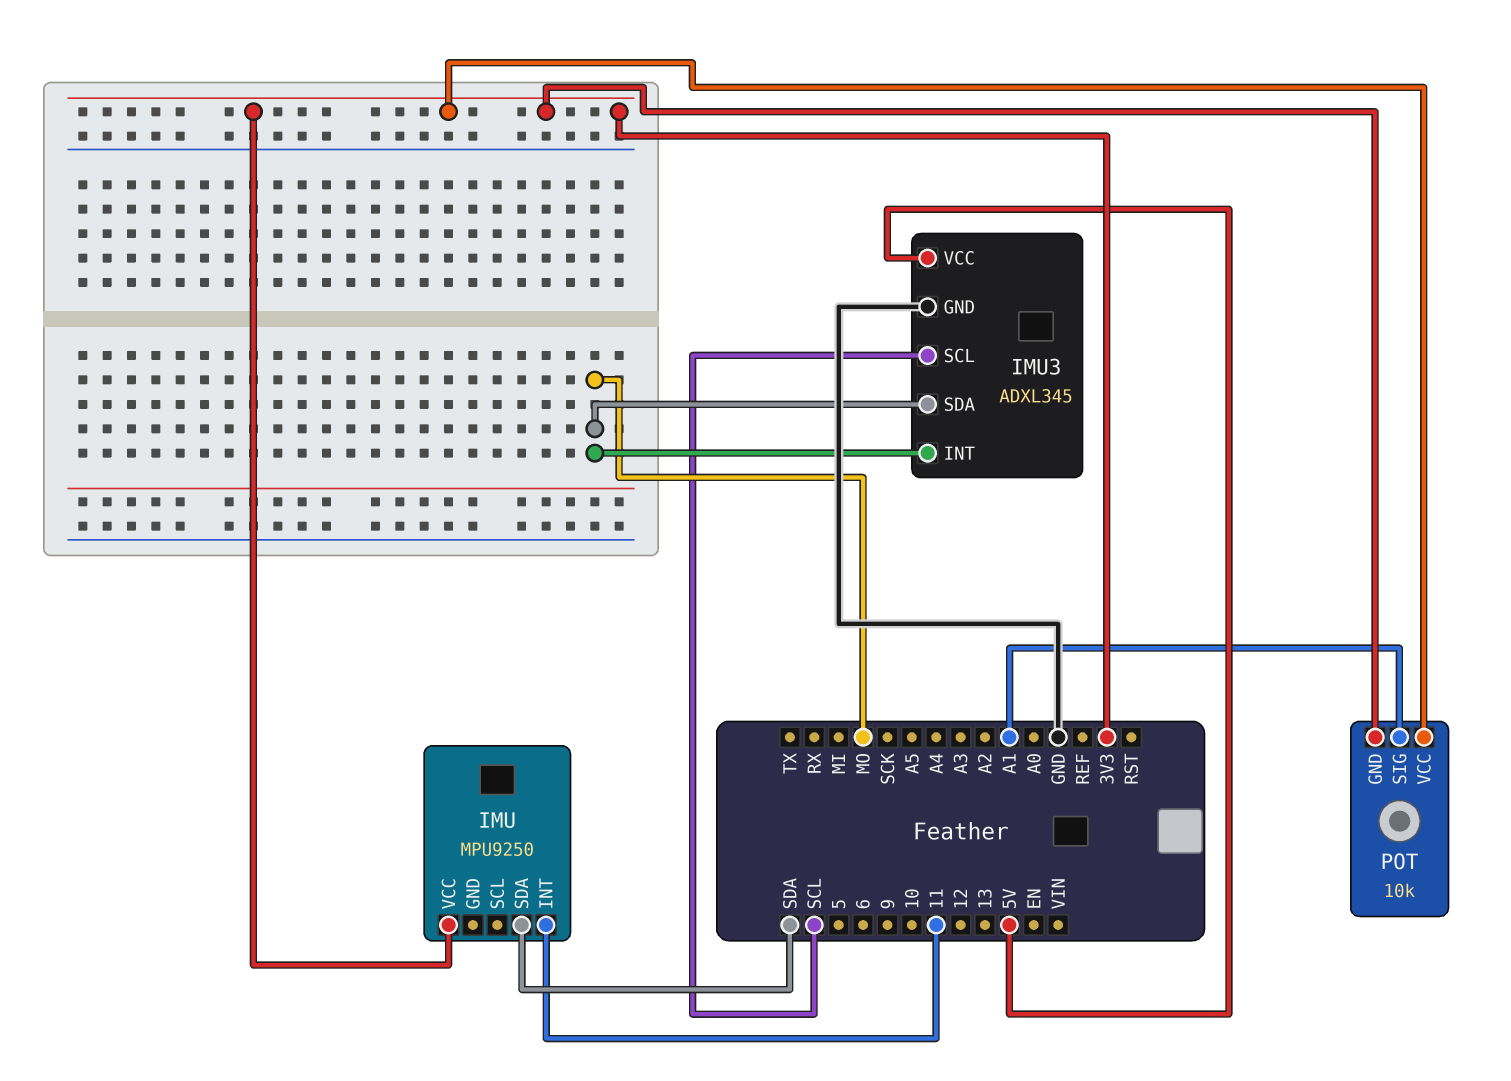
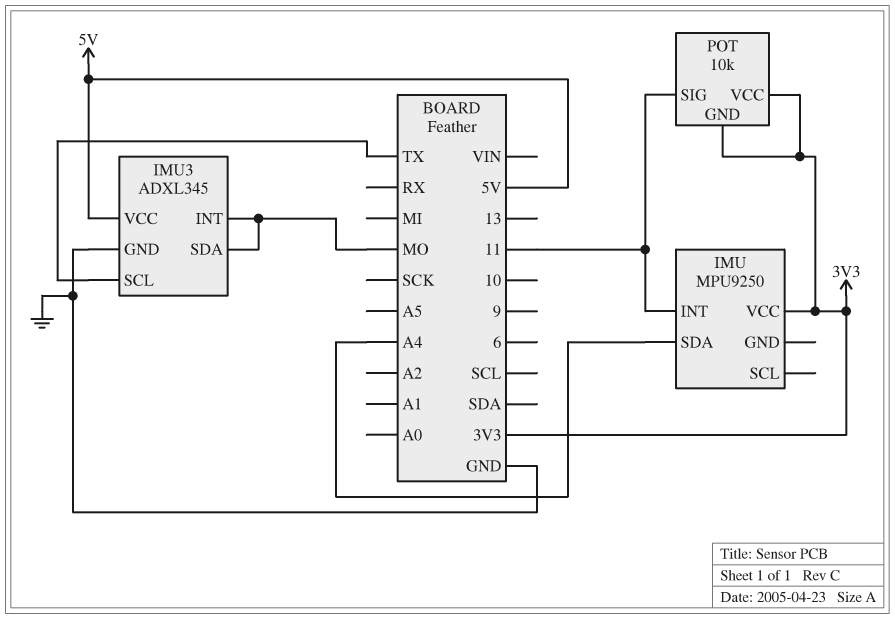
IMU pin SDA: SDA -> A4
IMU3 pin SCL: SCL -> TX
POT pin SIG: A1 -> 11

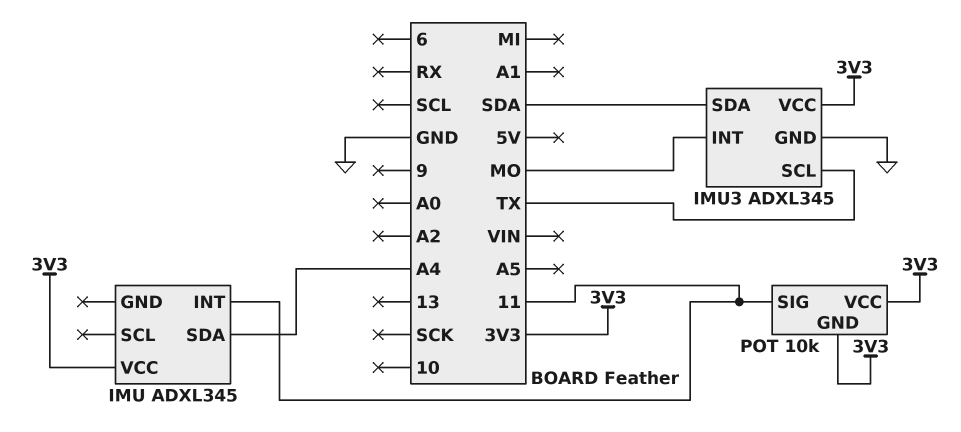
IMU: MPU9250 -> ADXL345
IMU3 pin SDA: MO -> SDA
IMU3 pin VCC: 5V -> 3V3

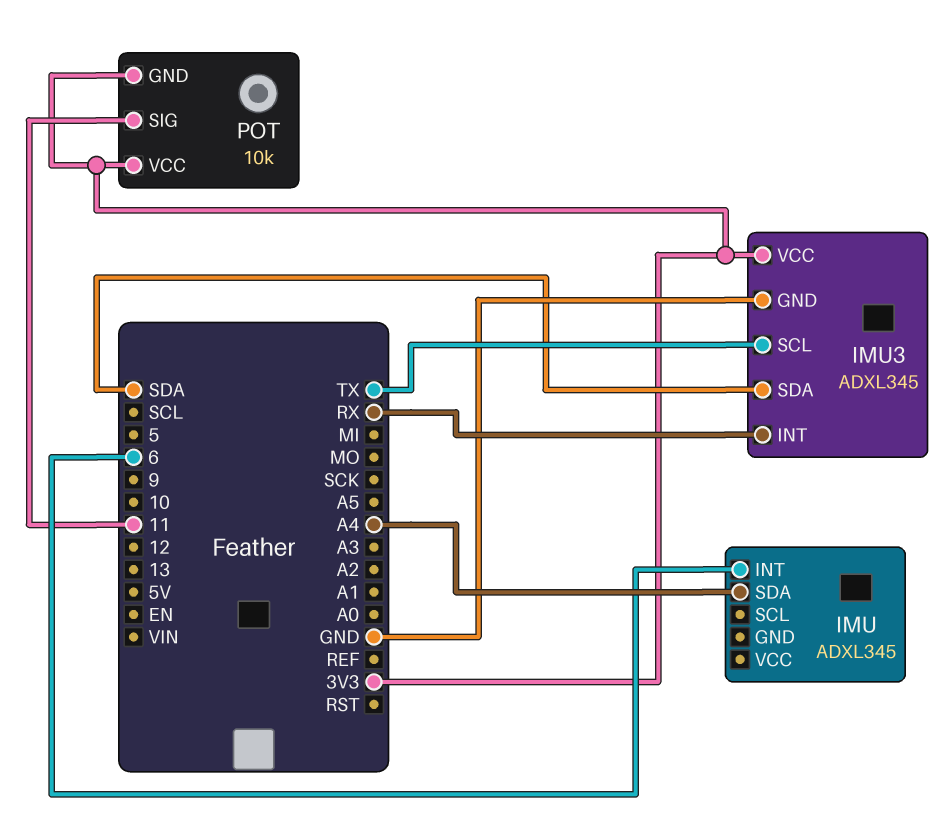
IMU pin INT: 11 -> 6
IMU pin VCC: 3V3 -> none
IMU3 pin INT: MO -> RX

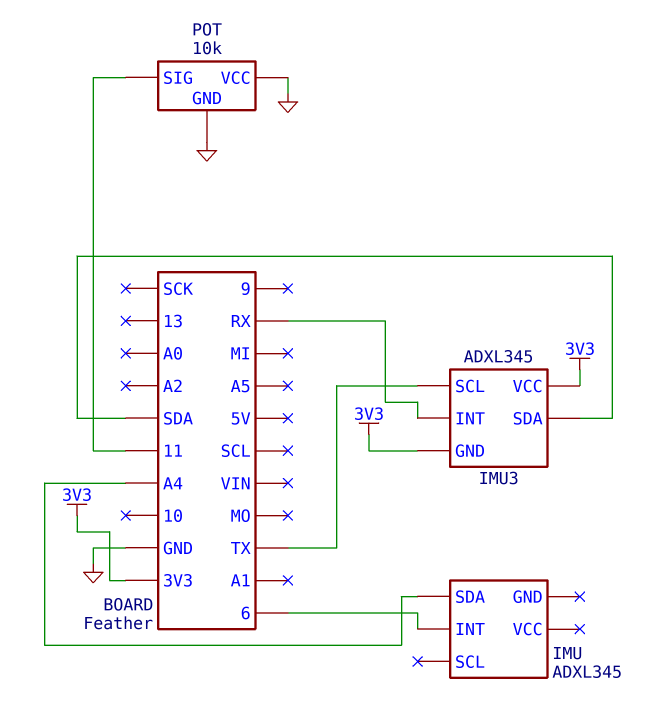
IMU3 pin GND: GND -> 3V3
POT pin GND: 3V3 -> GND
POT pin VCC: 3V3 -> GND

